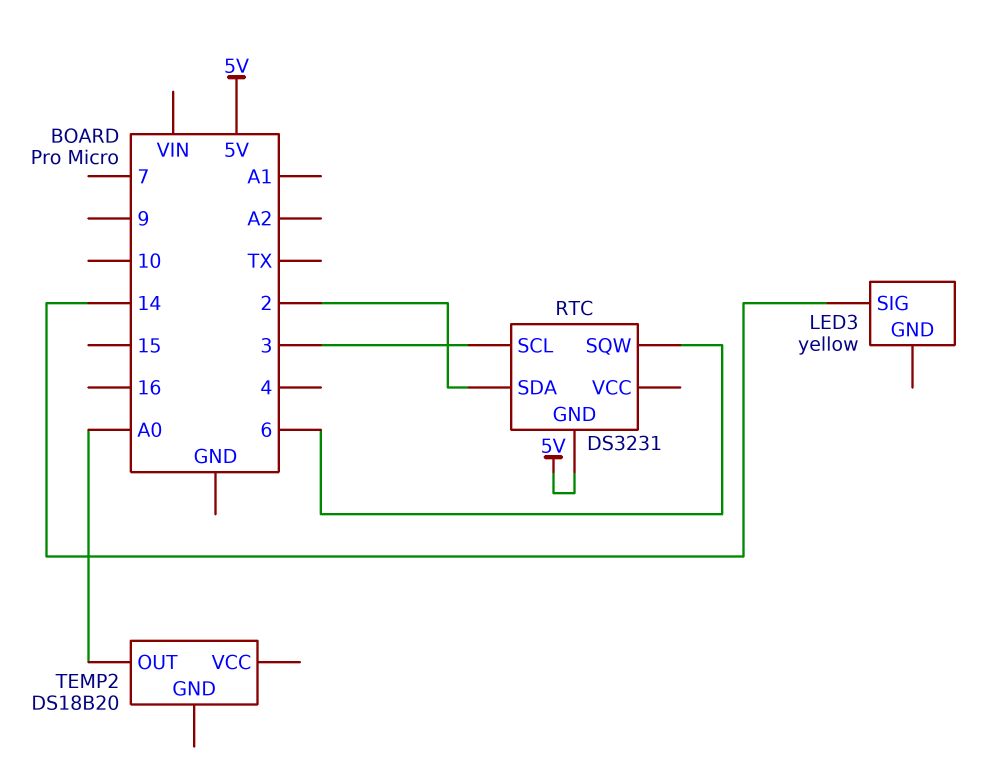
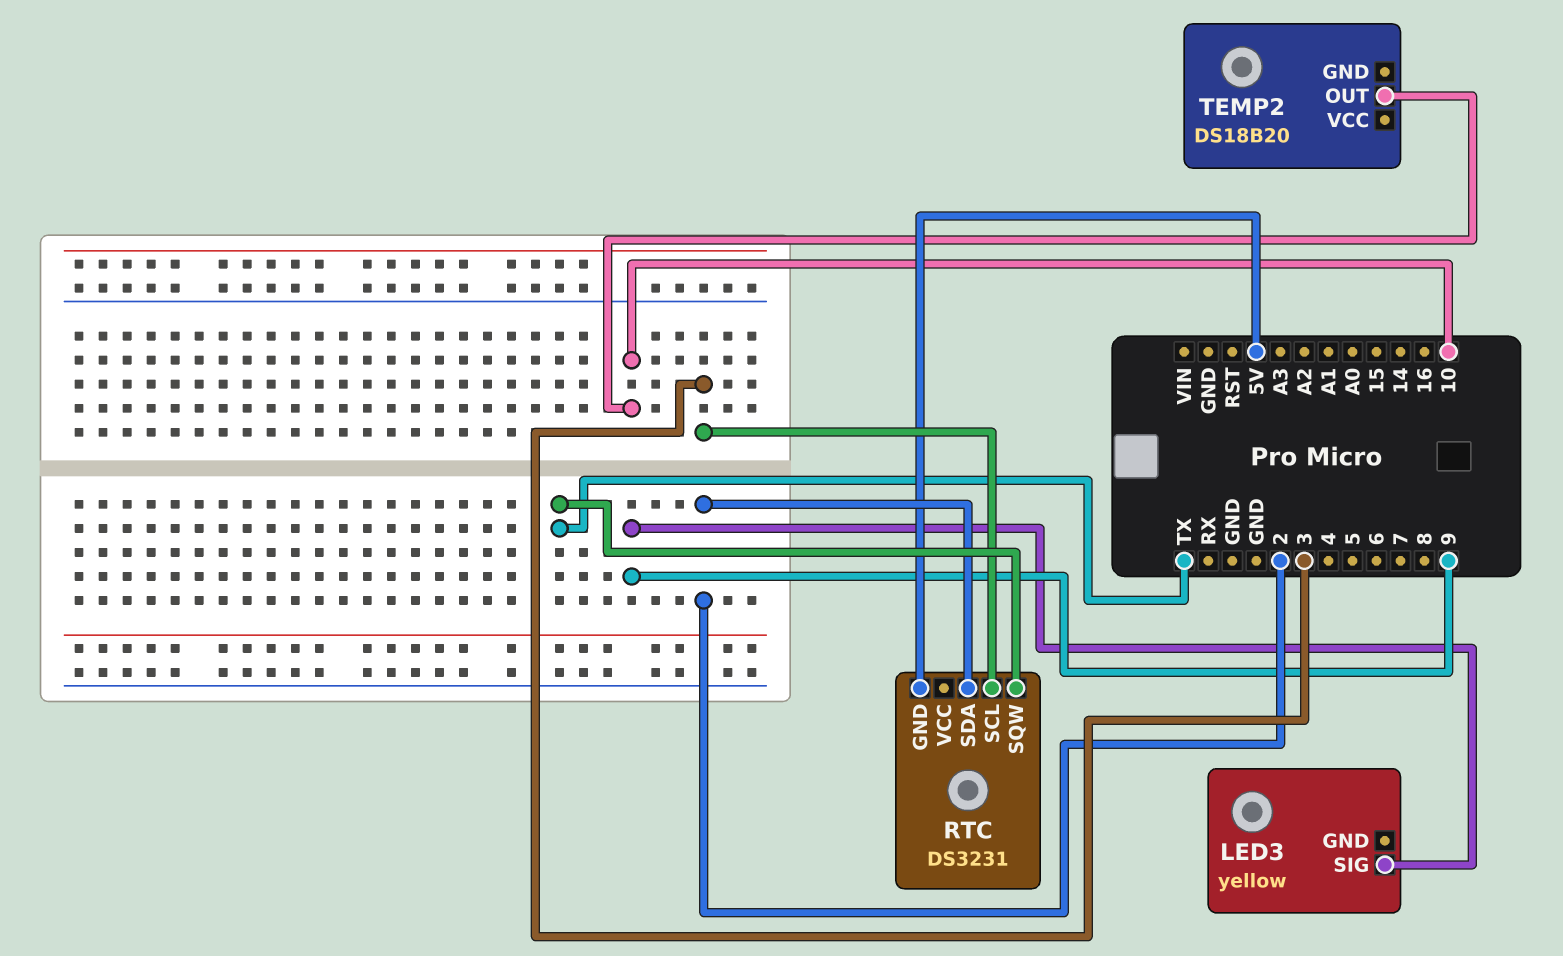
LED3 pin SIG: 14 -> 9
RTC pin SQW: 6 -> TX
TEMP2 pin OUT: A0 -> 10

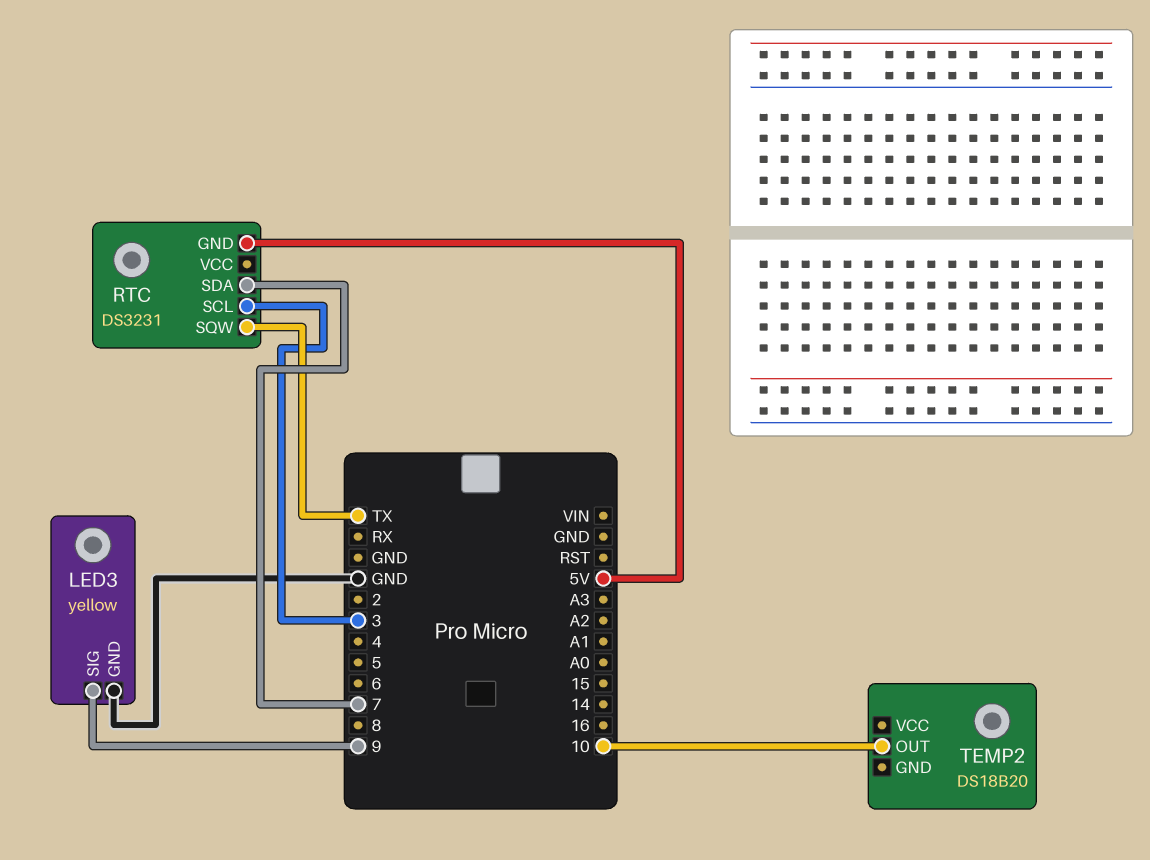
LED3 pin GND: none -> GND
RTC pin SDA: 2 -> 7

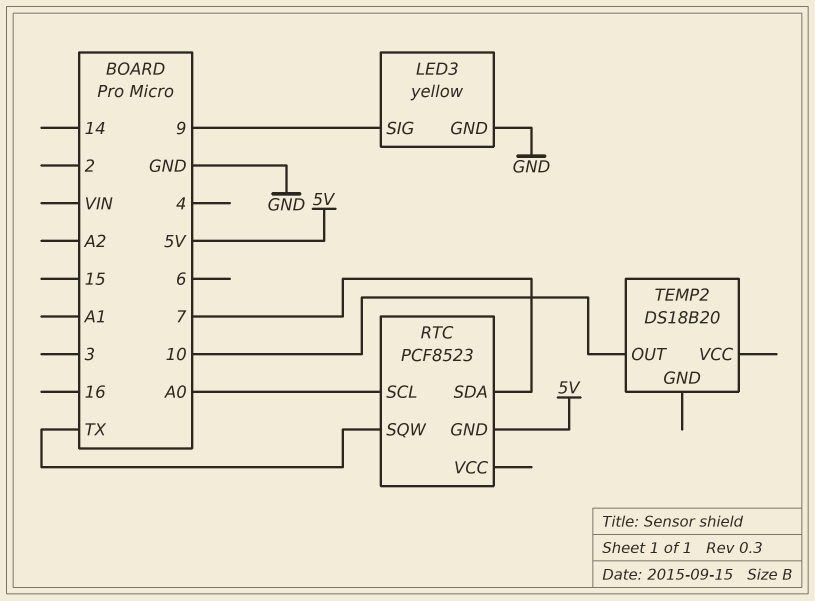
RTC: DS3231 -> PCF8523
RTC pin SCL: 3 -> A0

